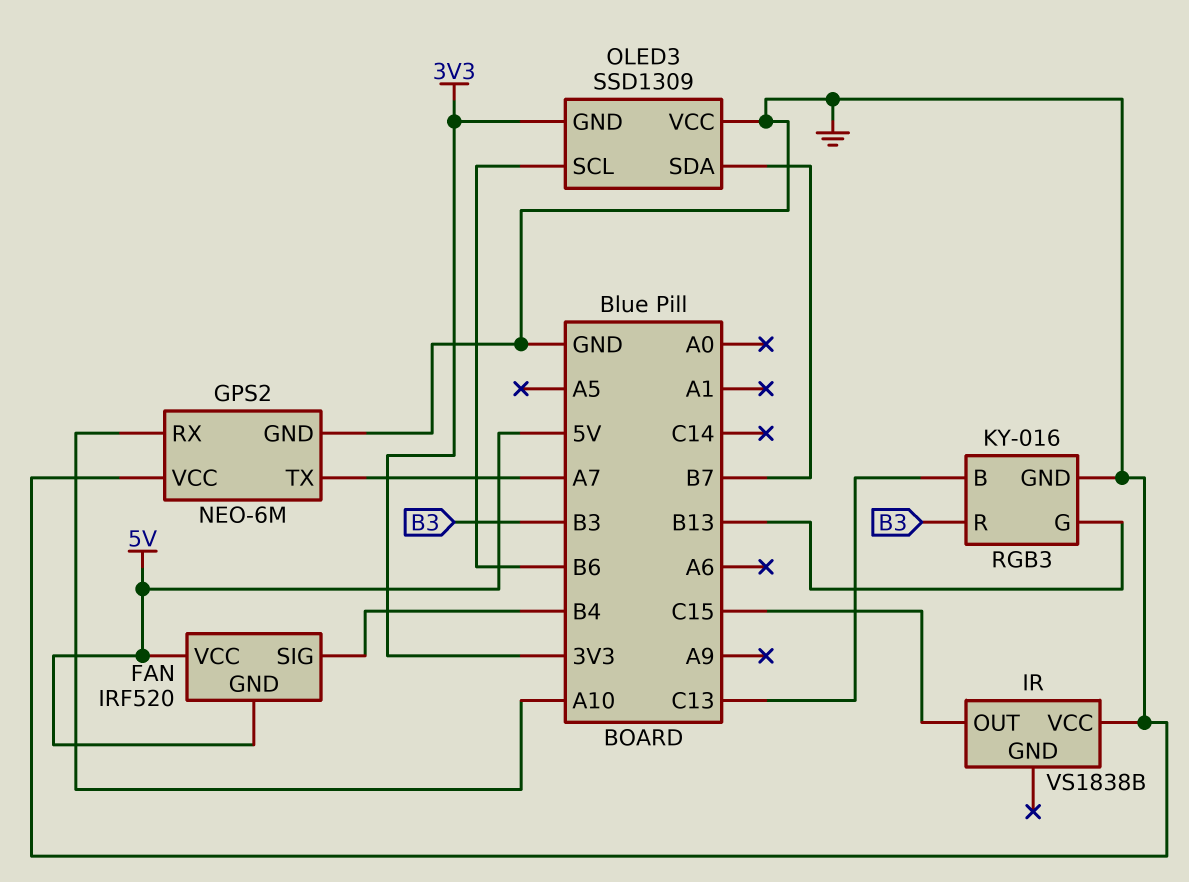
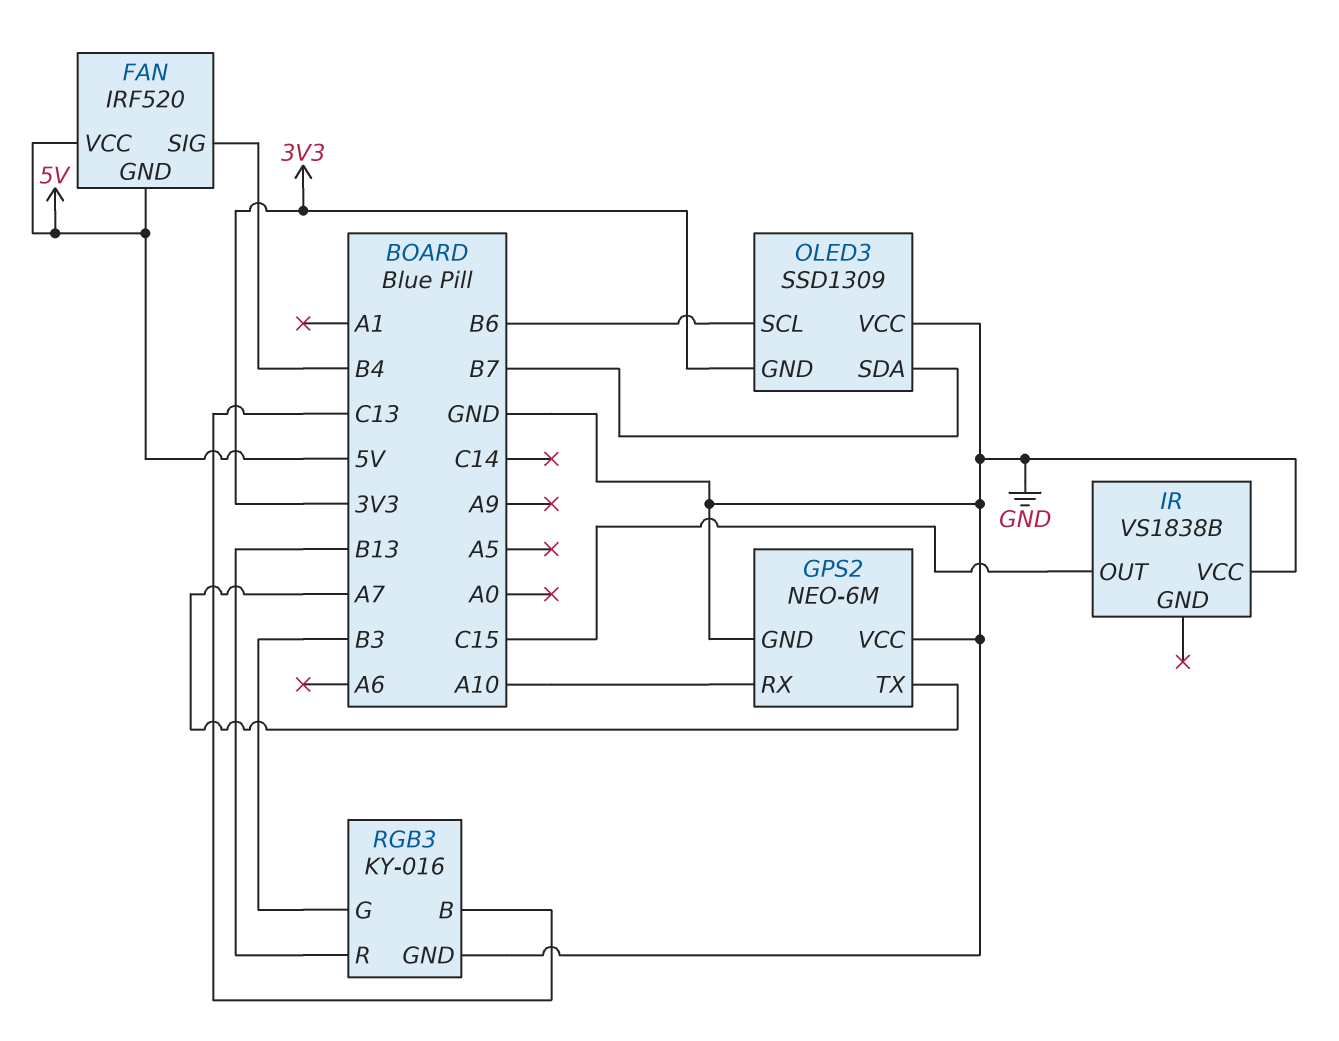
RGB3 pin G: B13 -> B3
RGB3 pin R: B3 -> B13

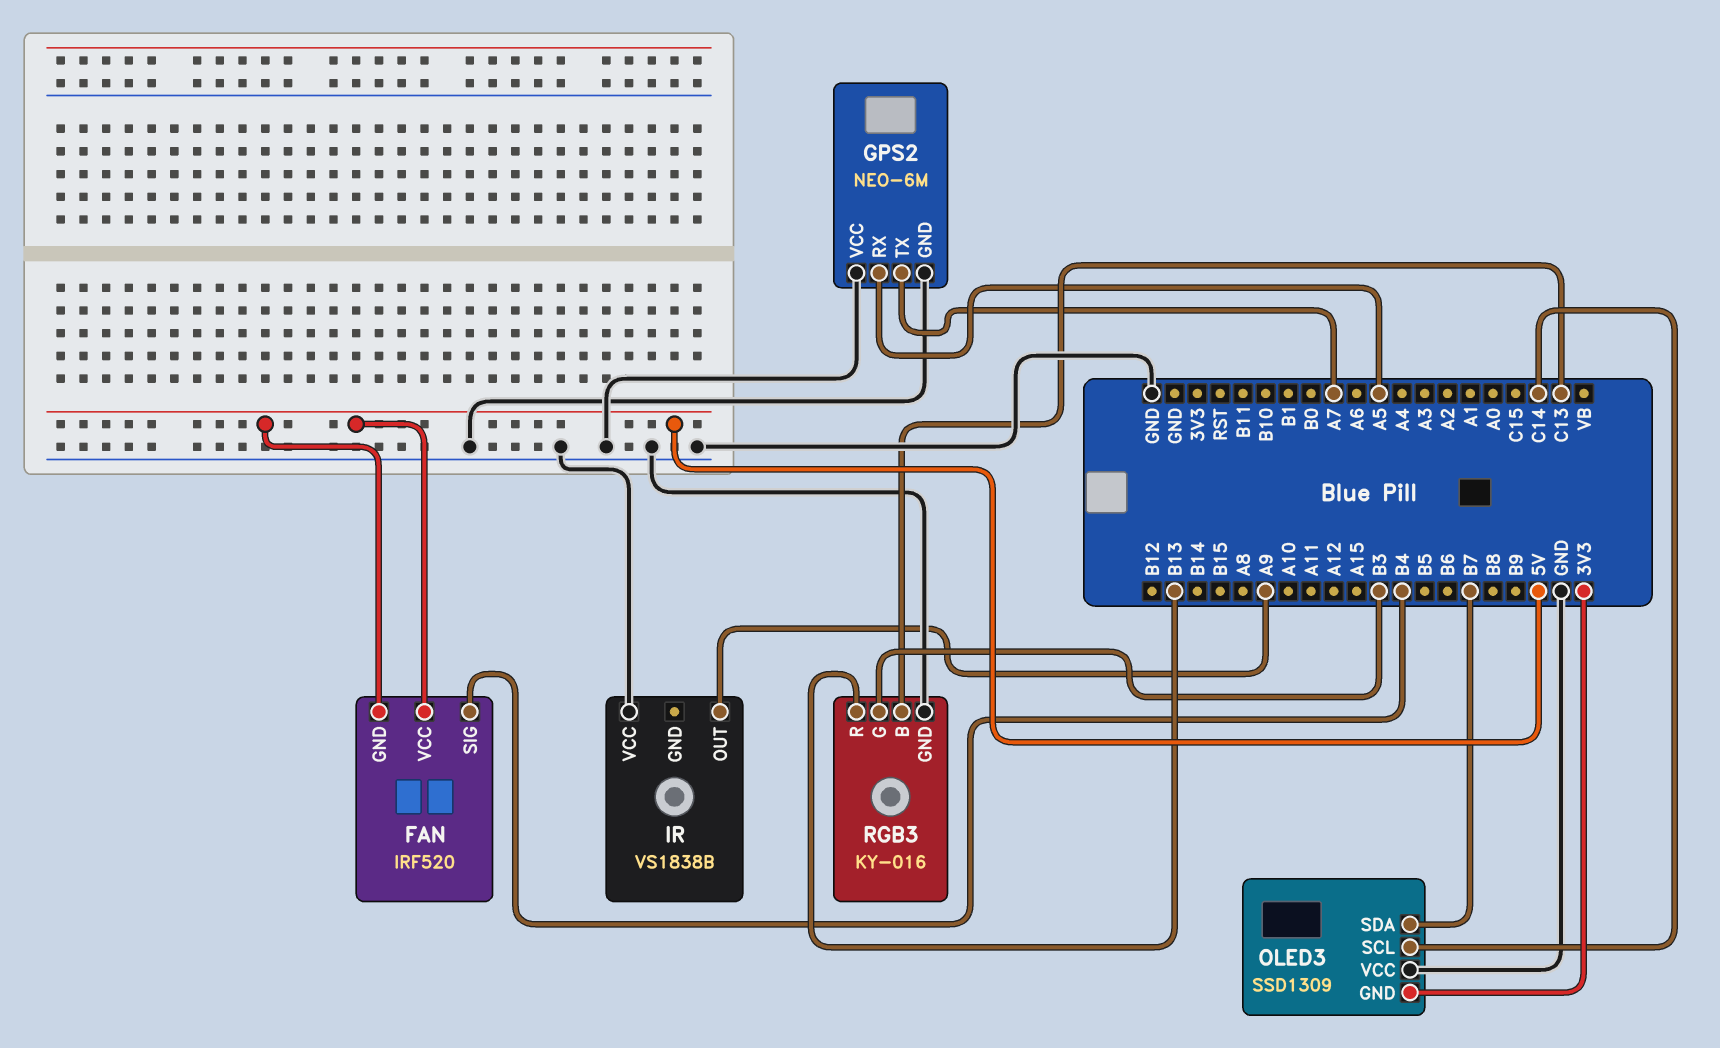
GPS2 pin RX: A10 -> A5
IR pin OUT: C15 -> A9
OLED3 pin SCL: B6 -> C14

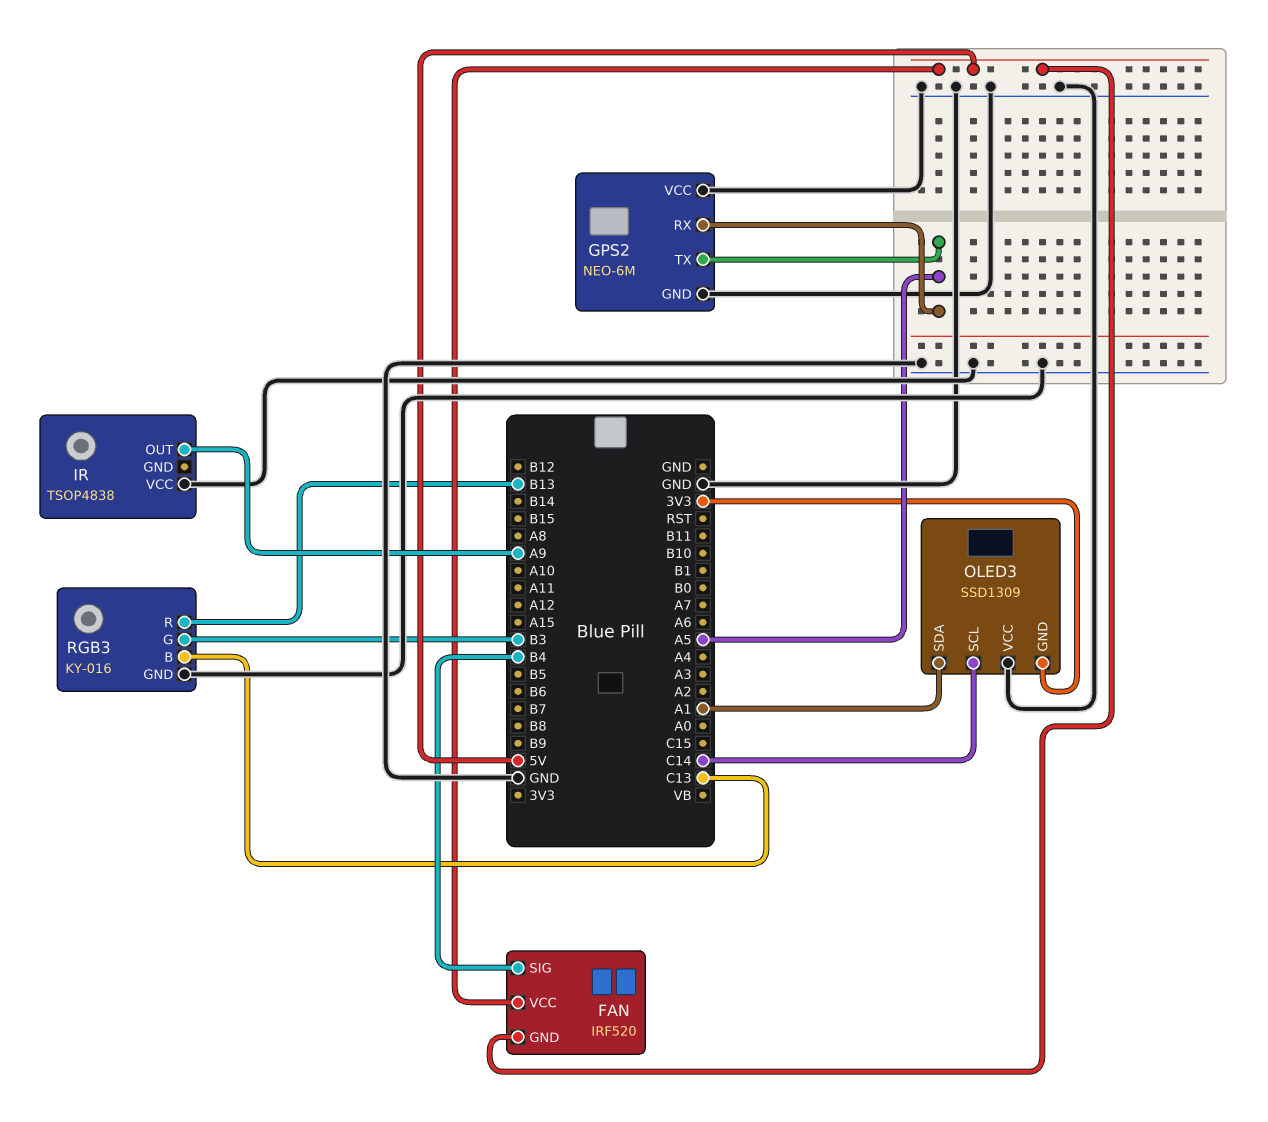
GPS2 pin TX: A7 -> A5
IR: VS1838B -> TSOP4838
OLED3 pin SDA: B7 -> A1

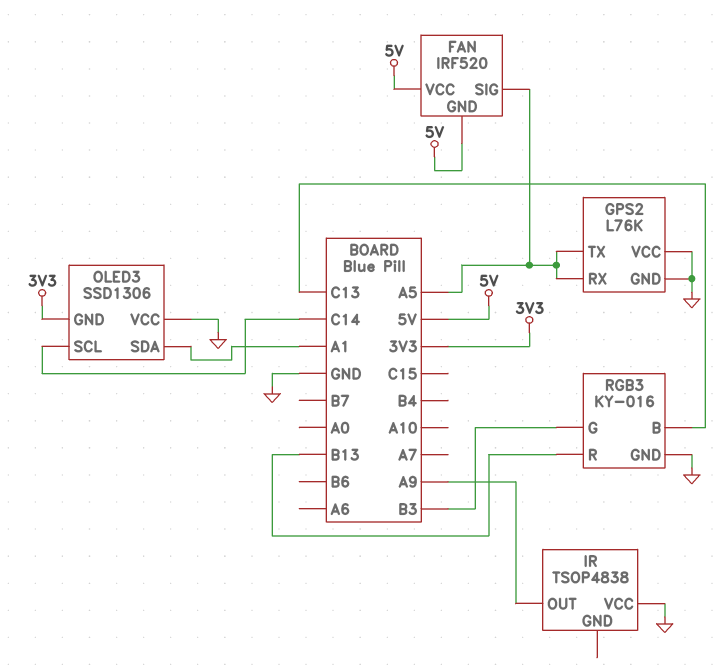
FAN pin SIG: B4 -> A5
GPS2: NEO-6M -> L76K
OLED3: SSD1309 -> SSD1306

